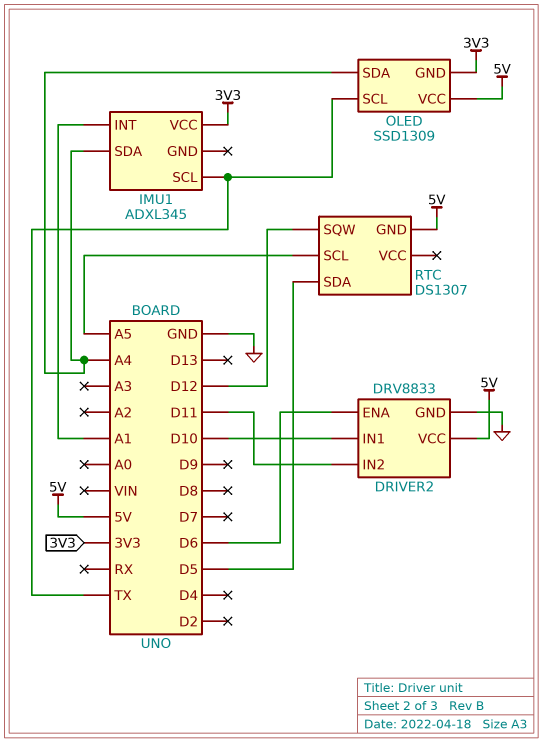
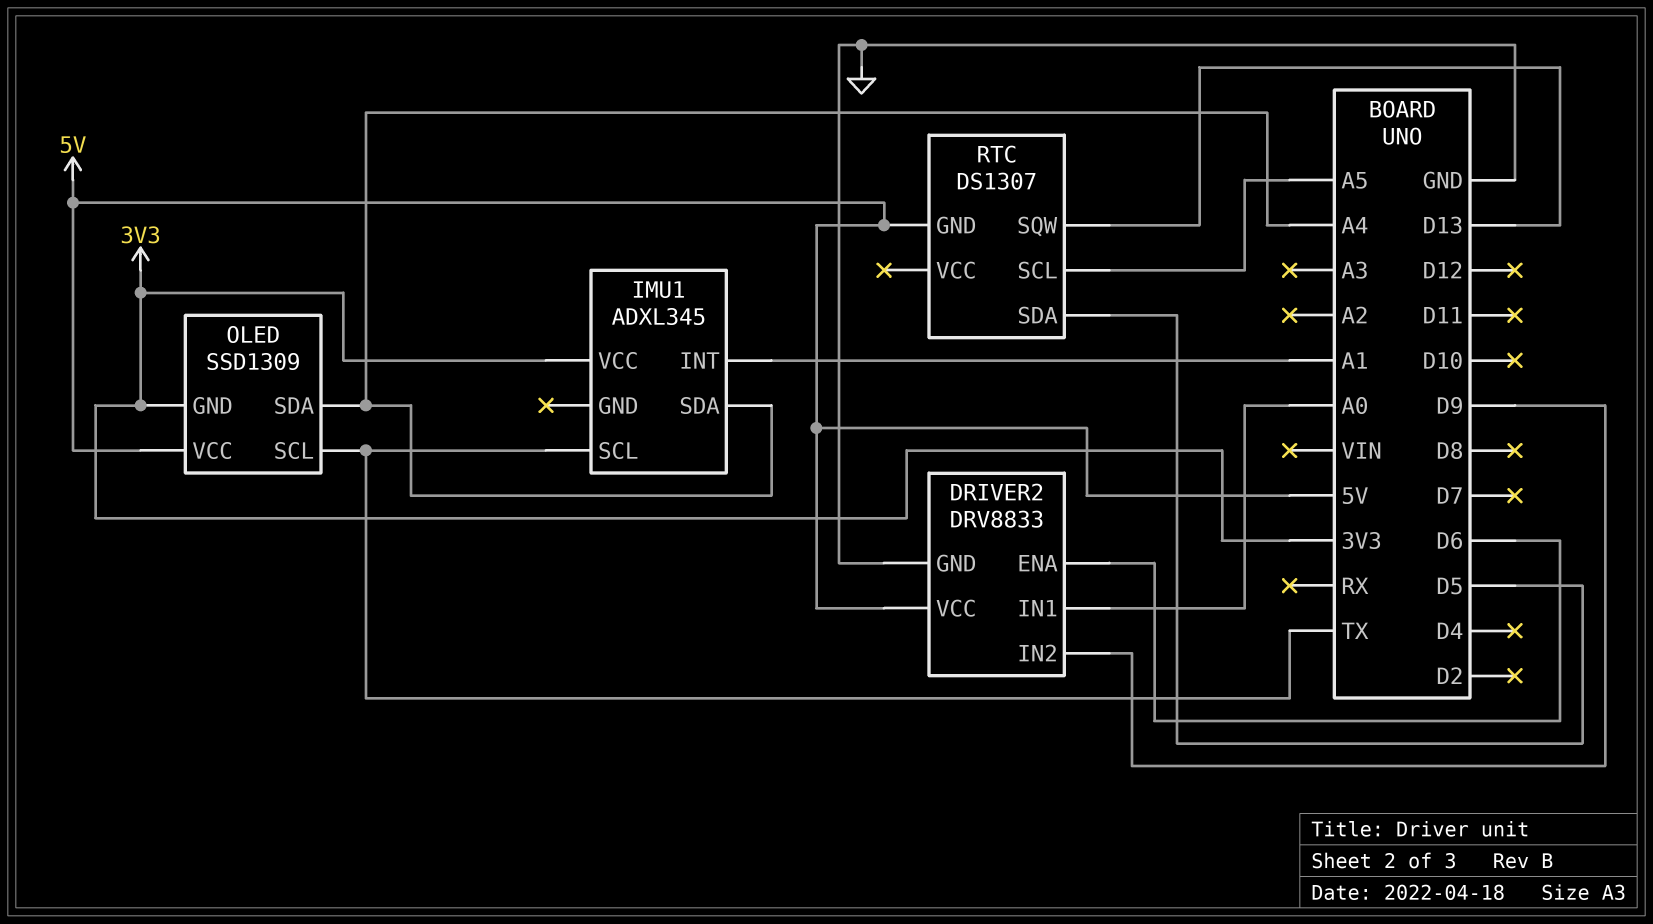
DRIVER2 pin IN1: D10 -> A0
DRIVER2 pin IN2: D11 -> D9
RTC pin SQW: D12 -> D13

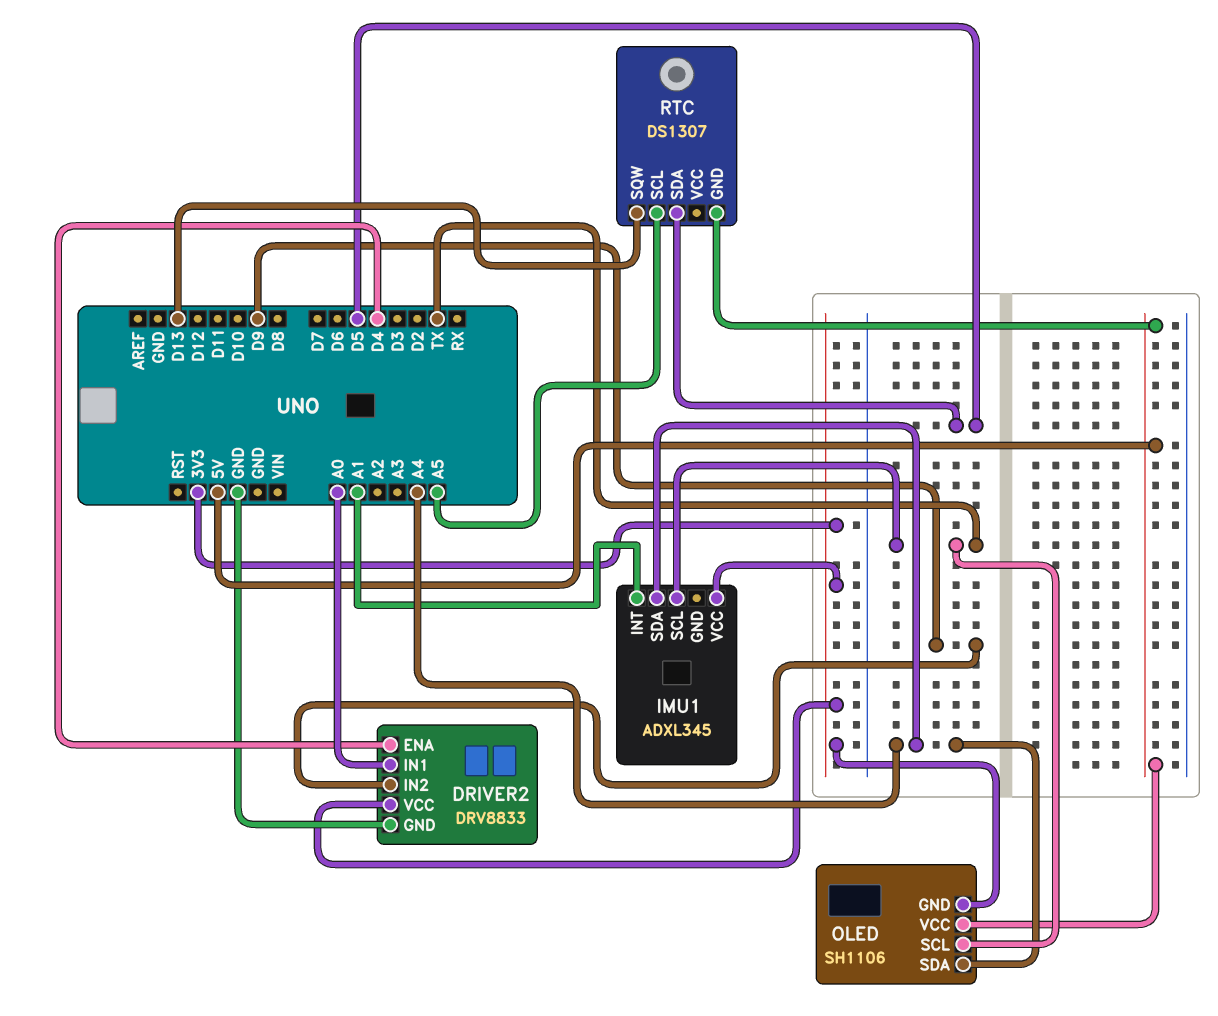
DRIVER2 pin ENA: D6 -> D4
DRIVER2 pin VCC: 5V -> 3V3
OLED: SSD1309 -> SH1106

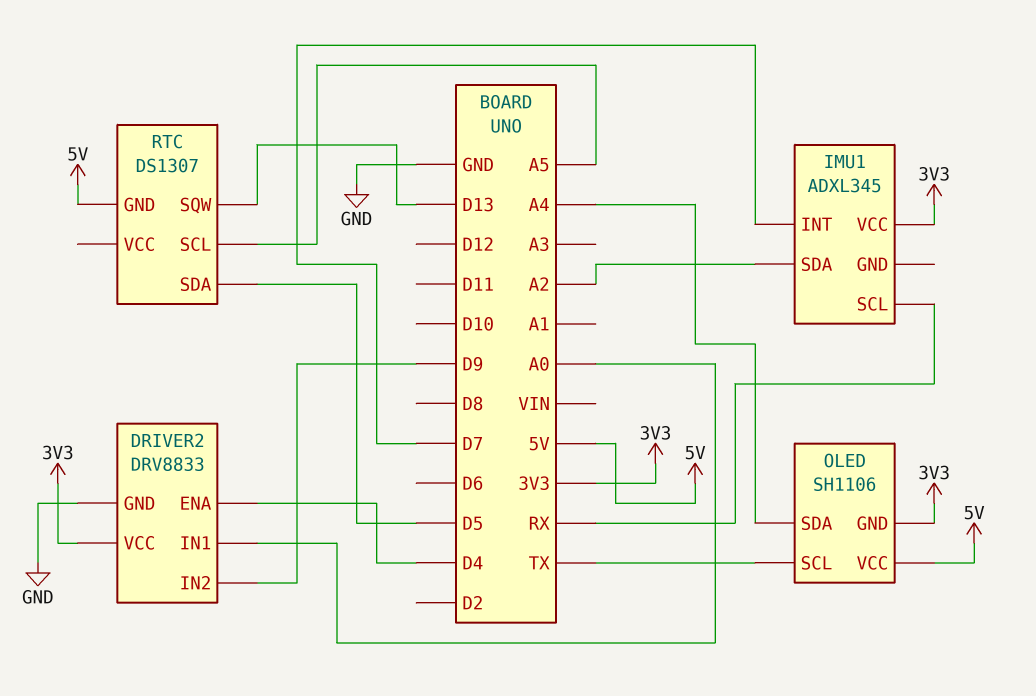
IMU1 pin INT: A1 -> D7
IMU1 pin SCL: TX -> RX
IMU1 pin SDA: A4 -> A2

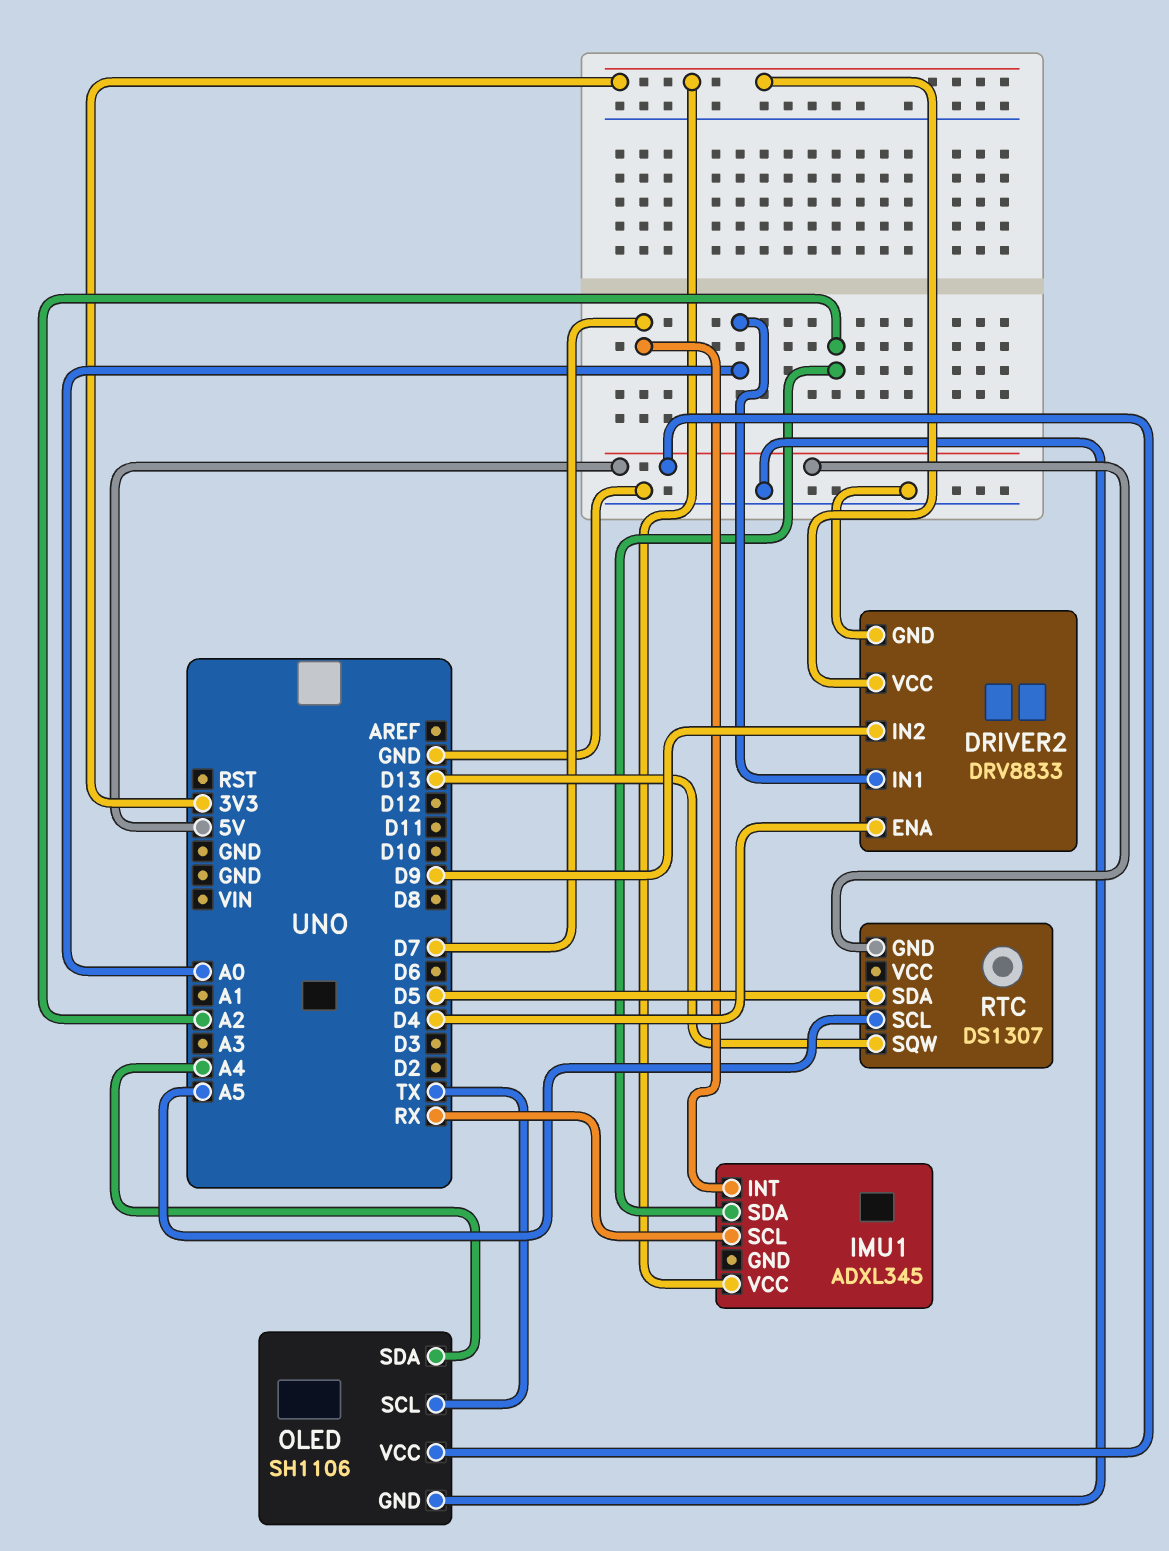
OLED pin GND: 3V3 -> GND

